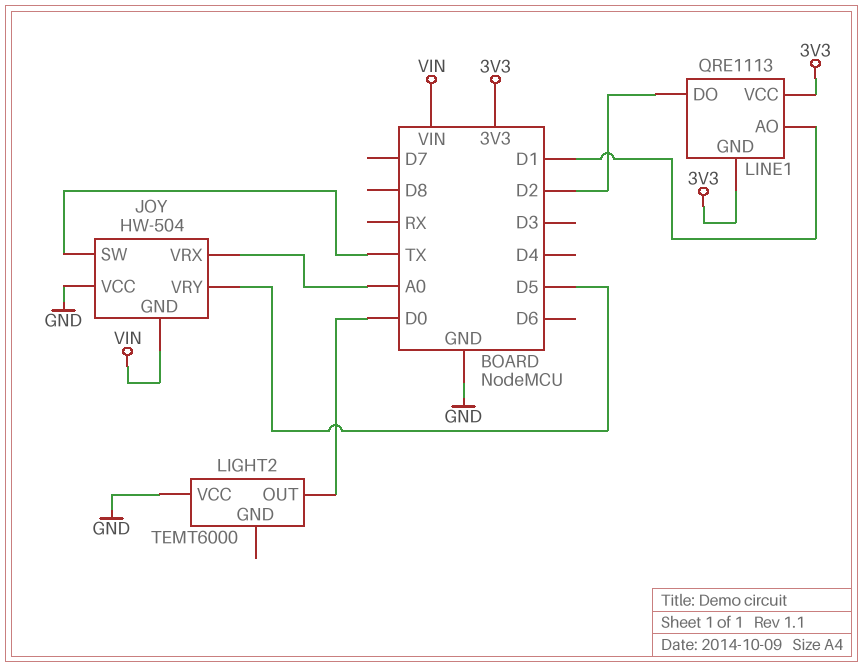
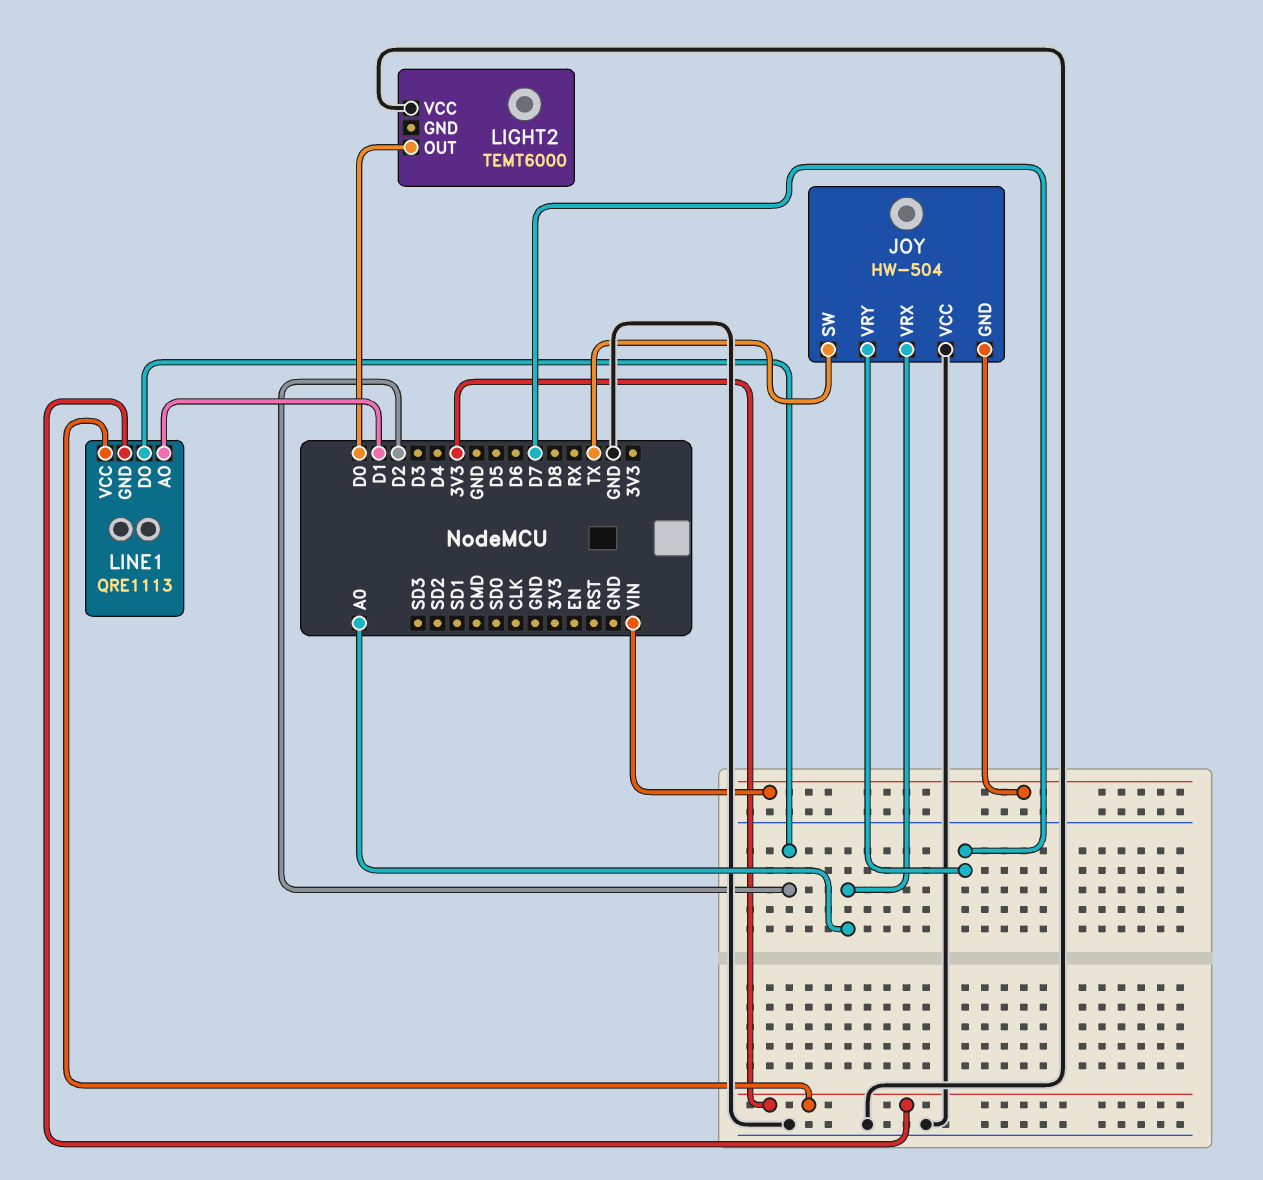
JOY pin VRY: D5 -> D7

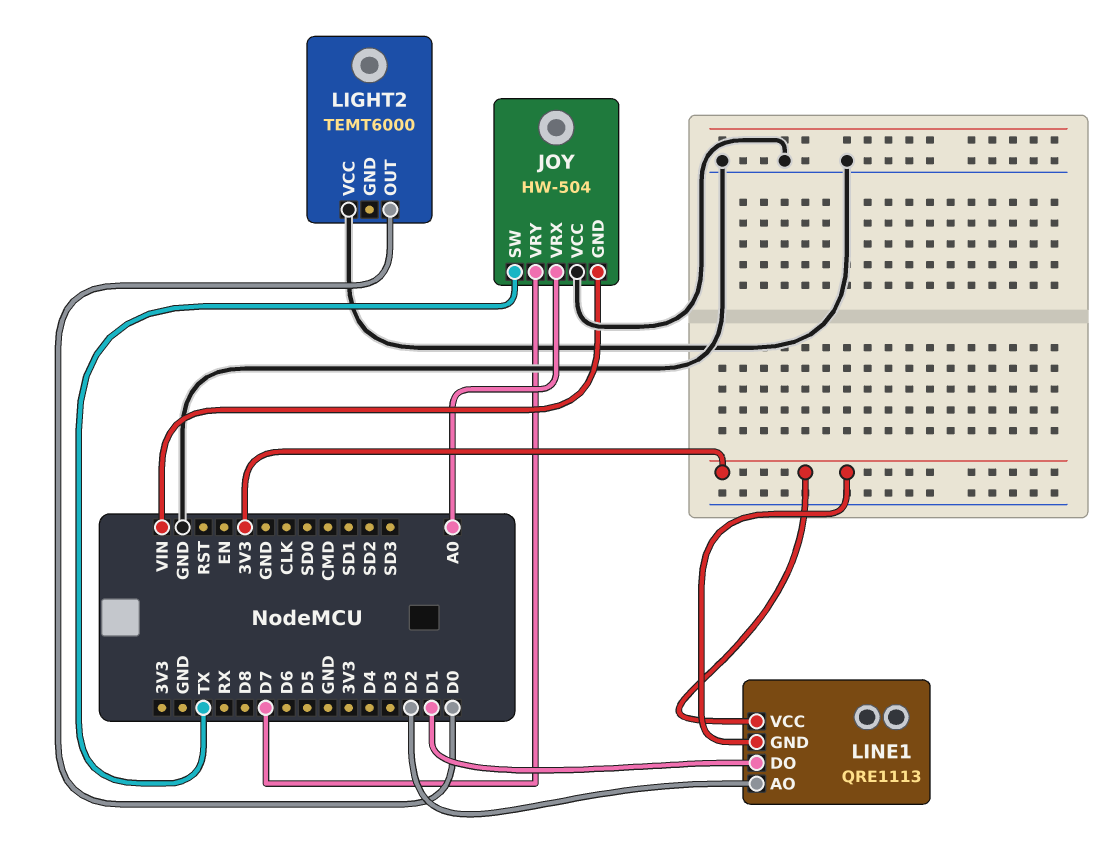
LINE1 pin AO: D1 -> D2
LINE1 pin DO: D2 -> D1

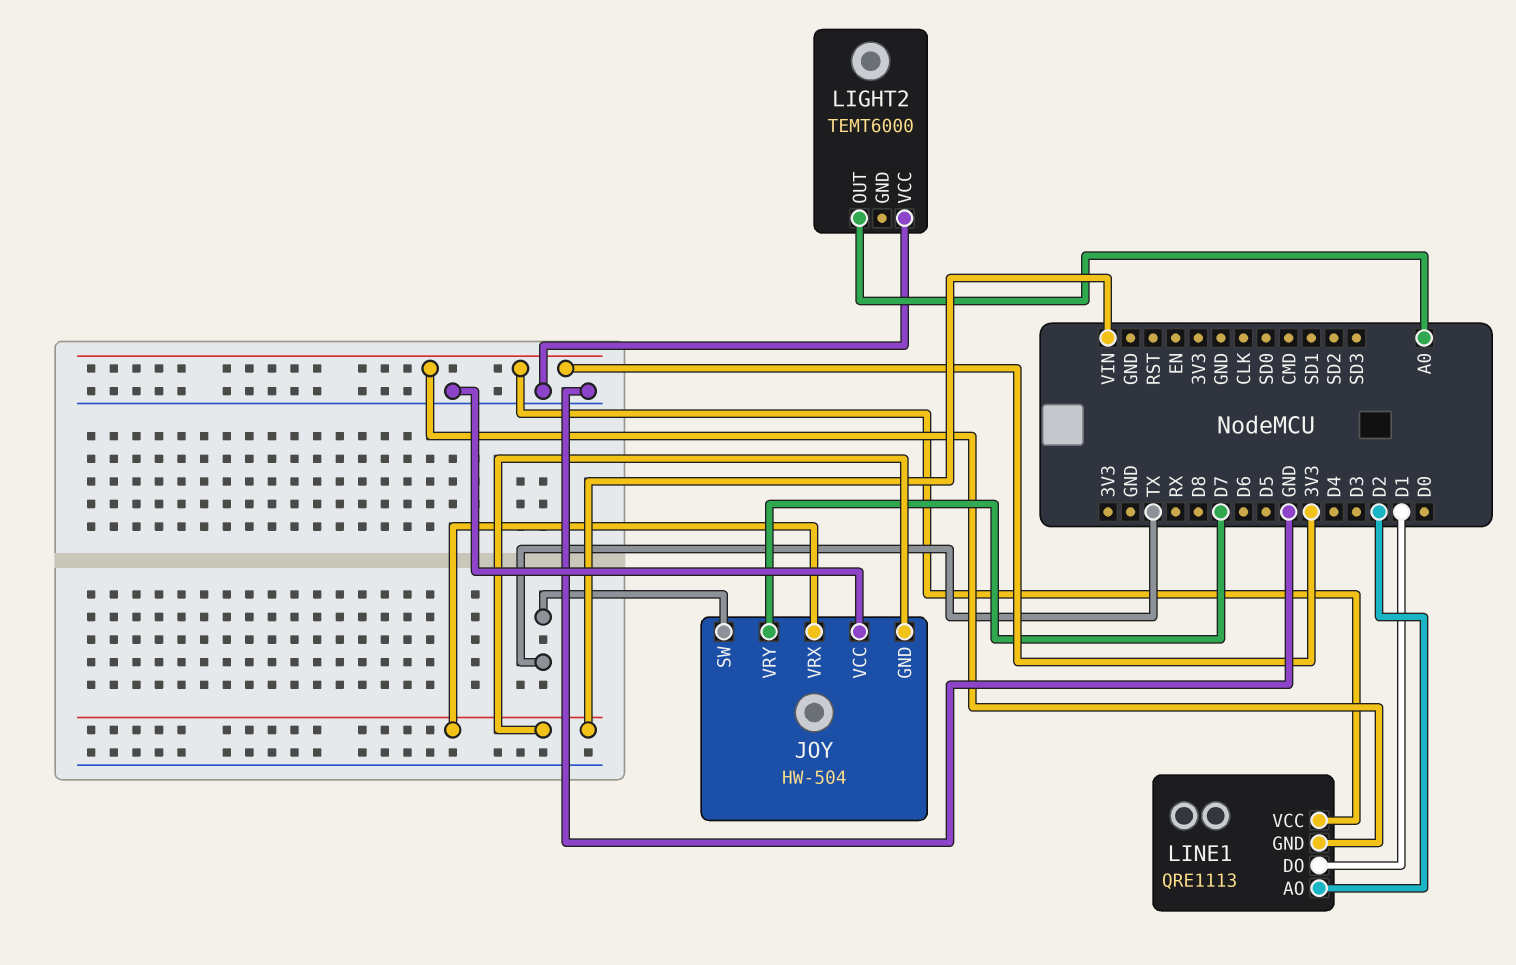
JOY pin VRX: A0 -> VIN
LIGHT2 pin OUT: D0 -> A0

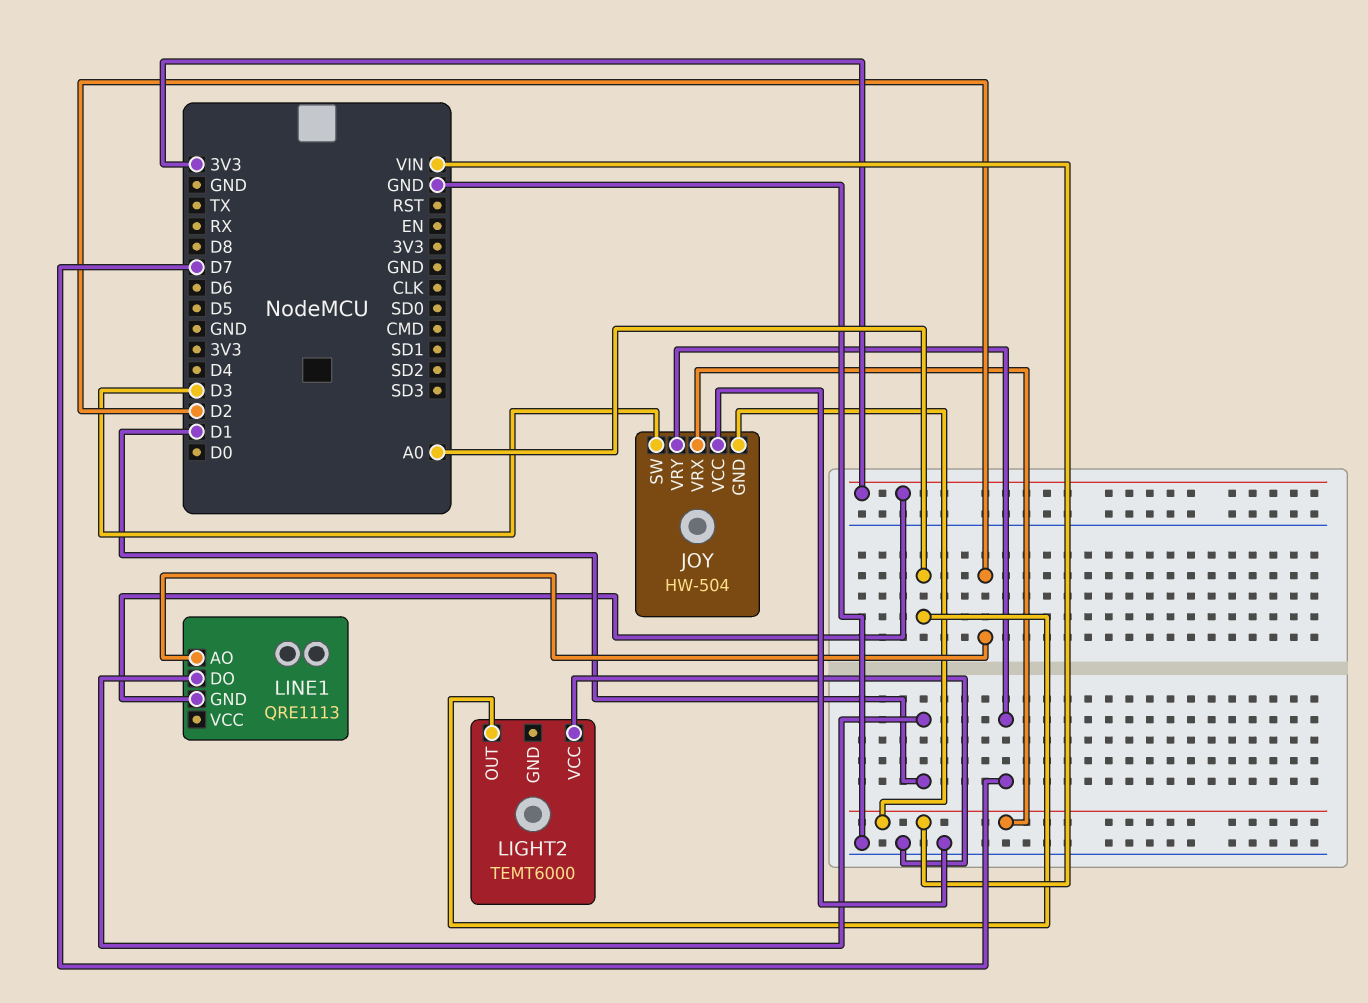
JOY pin SW: TX -> D3
LINE1 pin VCC: 3V3 -> none

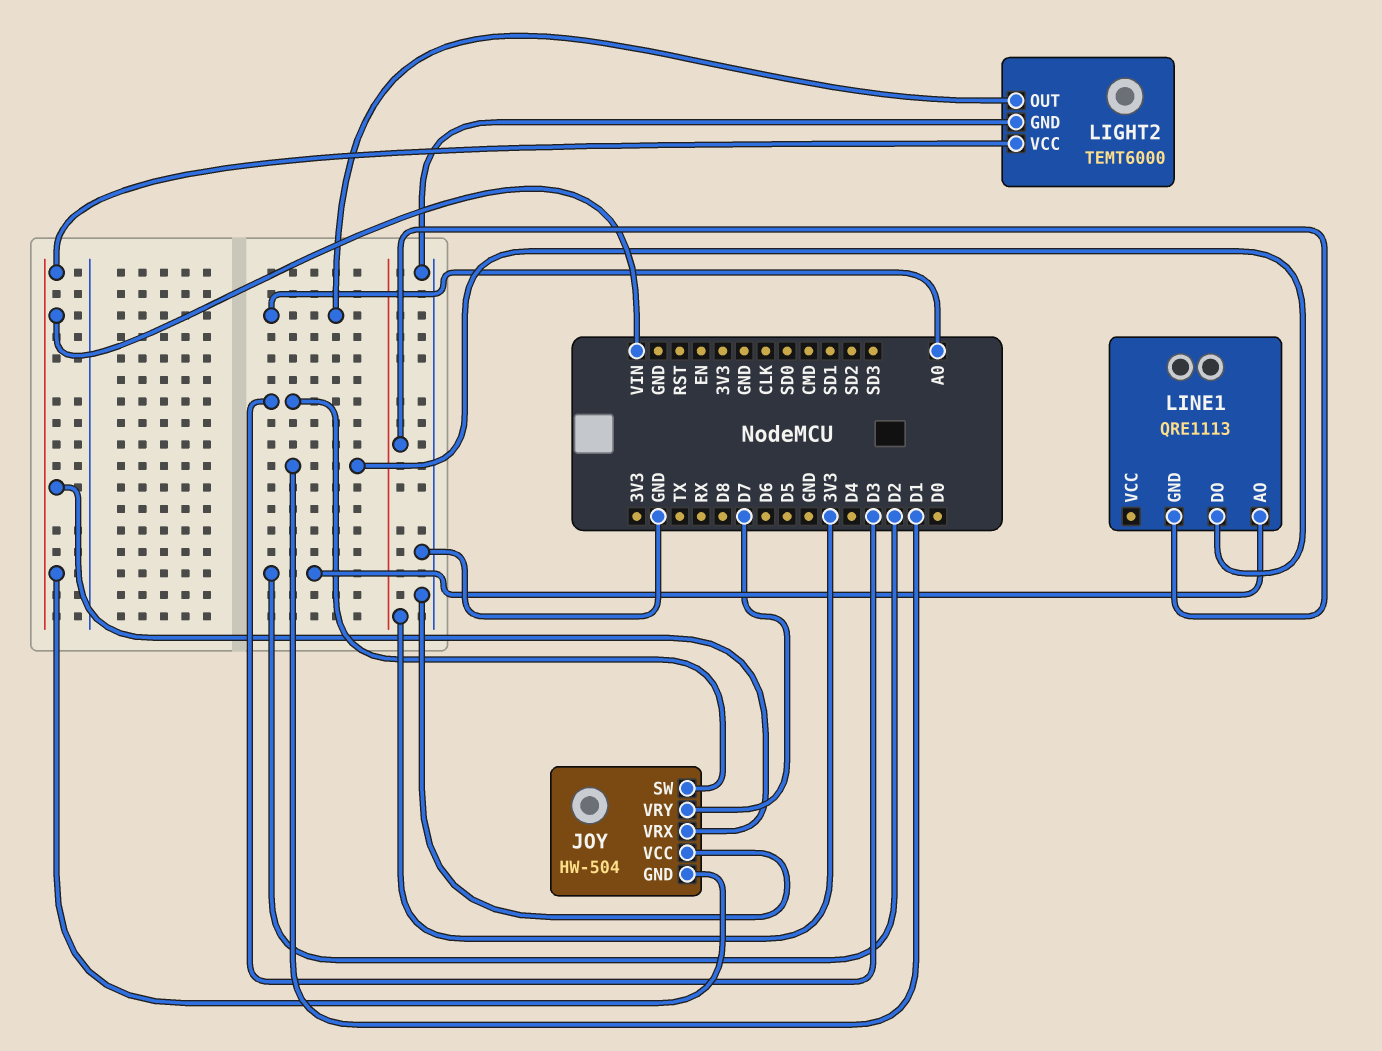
LIGHT2 pin GND: none -> GND
LIGHT2 pin VCC: GND -> VIN

